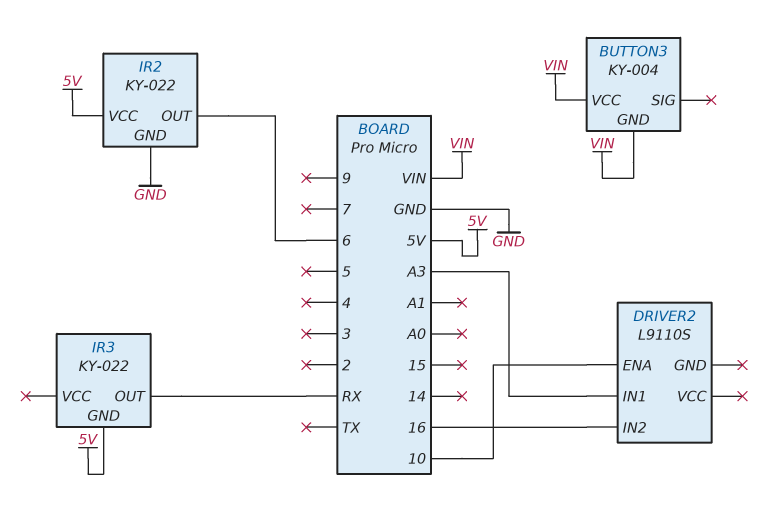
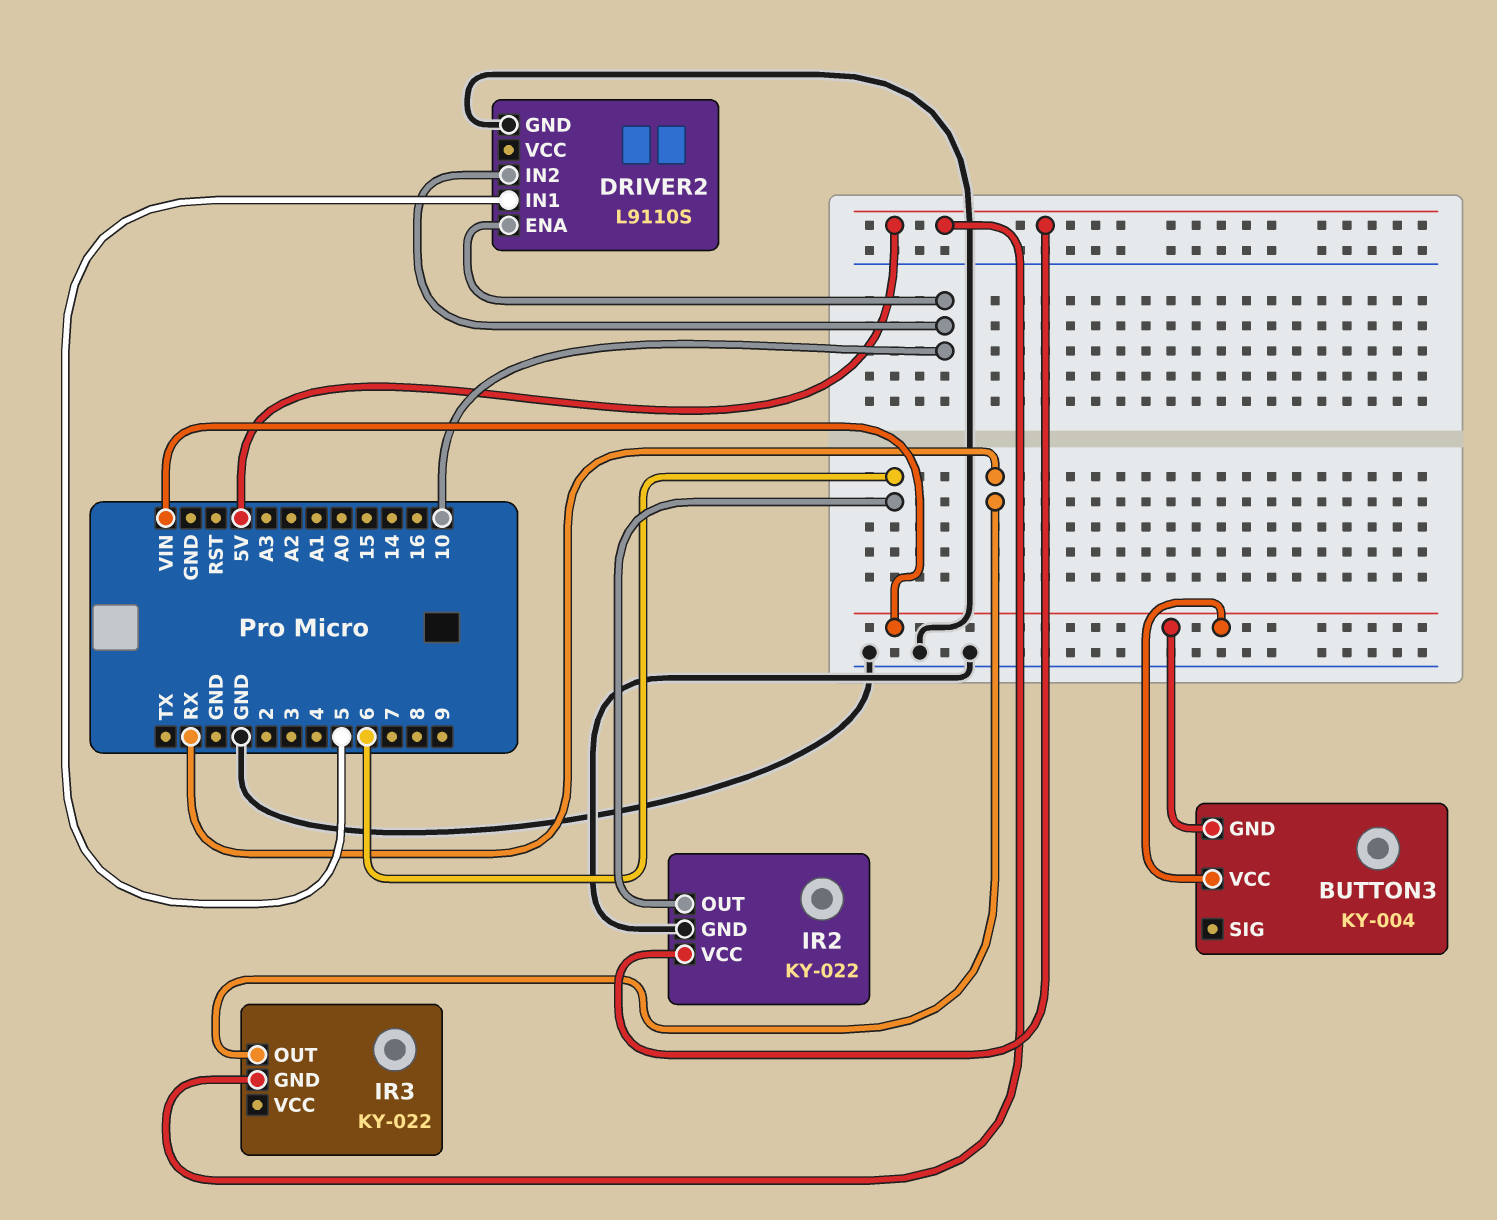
DRIVER2 pin GND: none -> GND
DRIVER2 pin IN1: A3 -> 5
DRIVER2 pin IN2: 16 -> 10

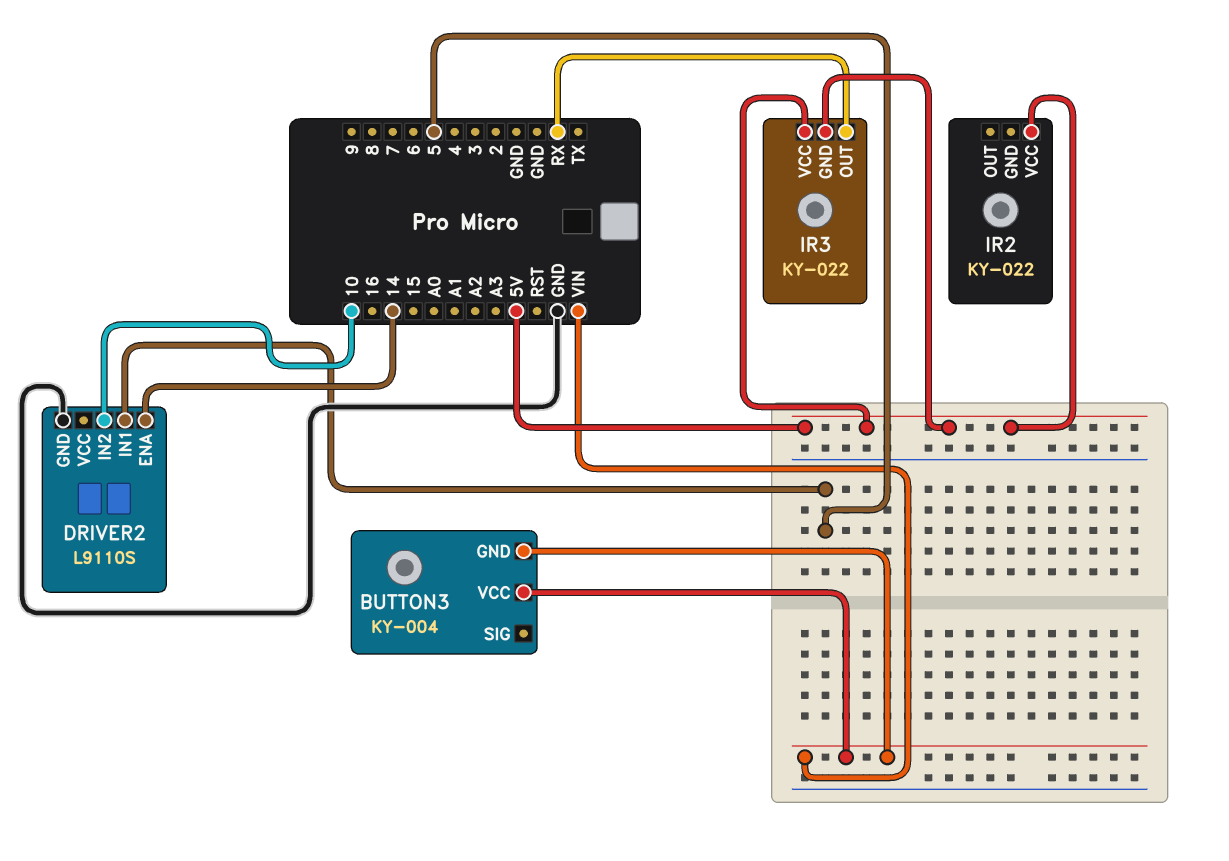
DRIVER2 pin ENA: 10 -> 14
IR2 pin GND: GND -> none
IR2 pin OUT: 6 -> none
IR3 pin VCC: none -> 5V

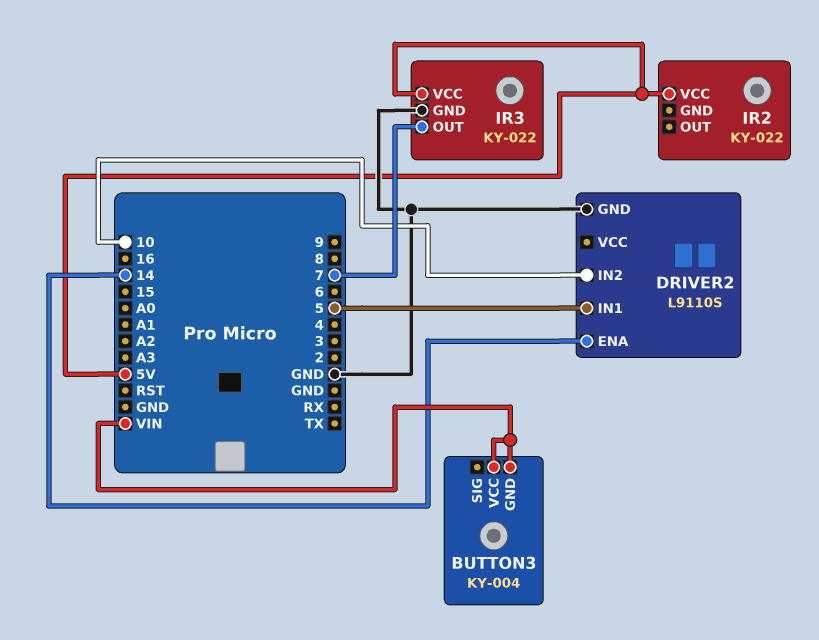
IR3 pin GND: 5V -> GND
IR3 pin OUT: RX -> 7

